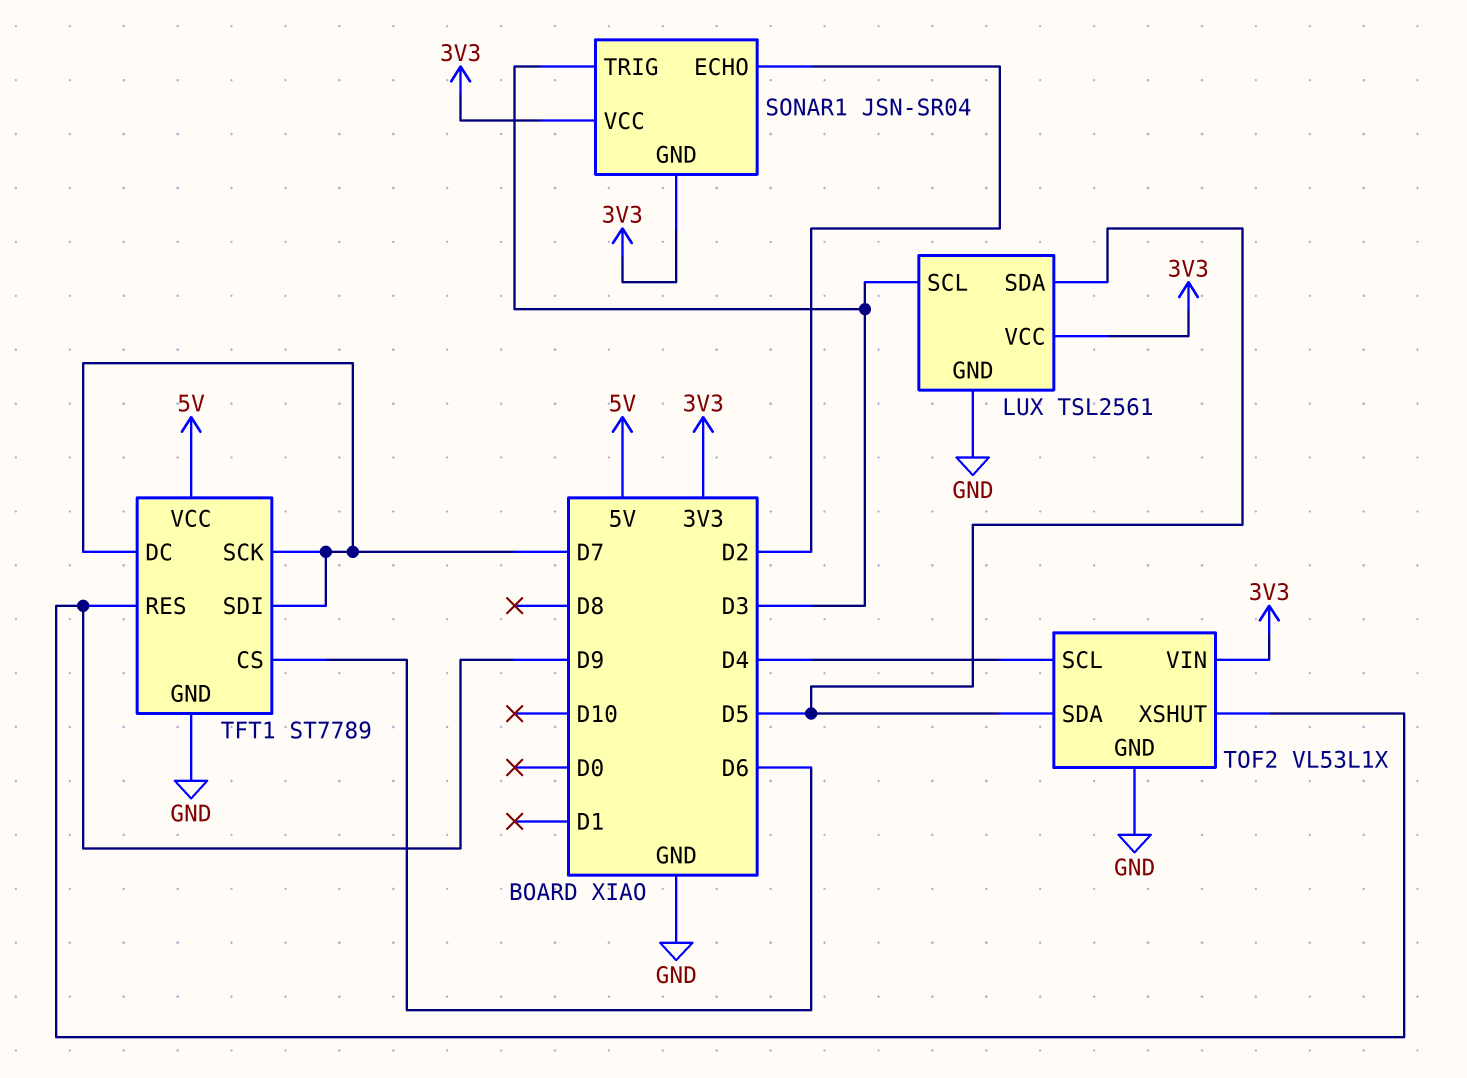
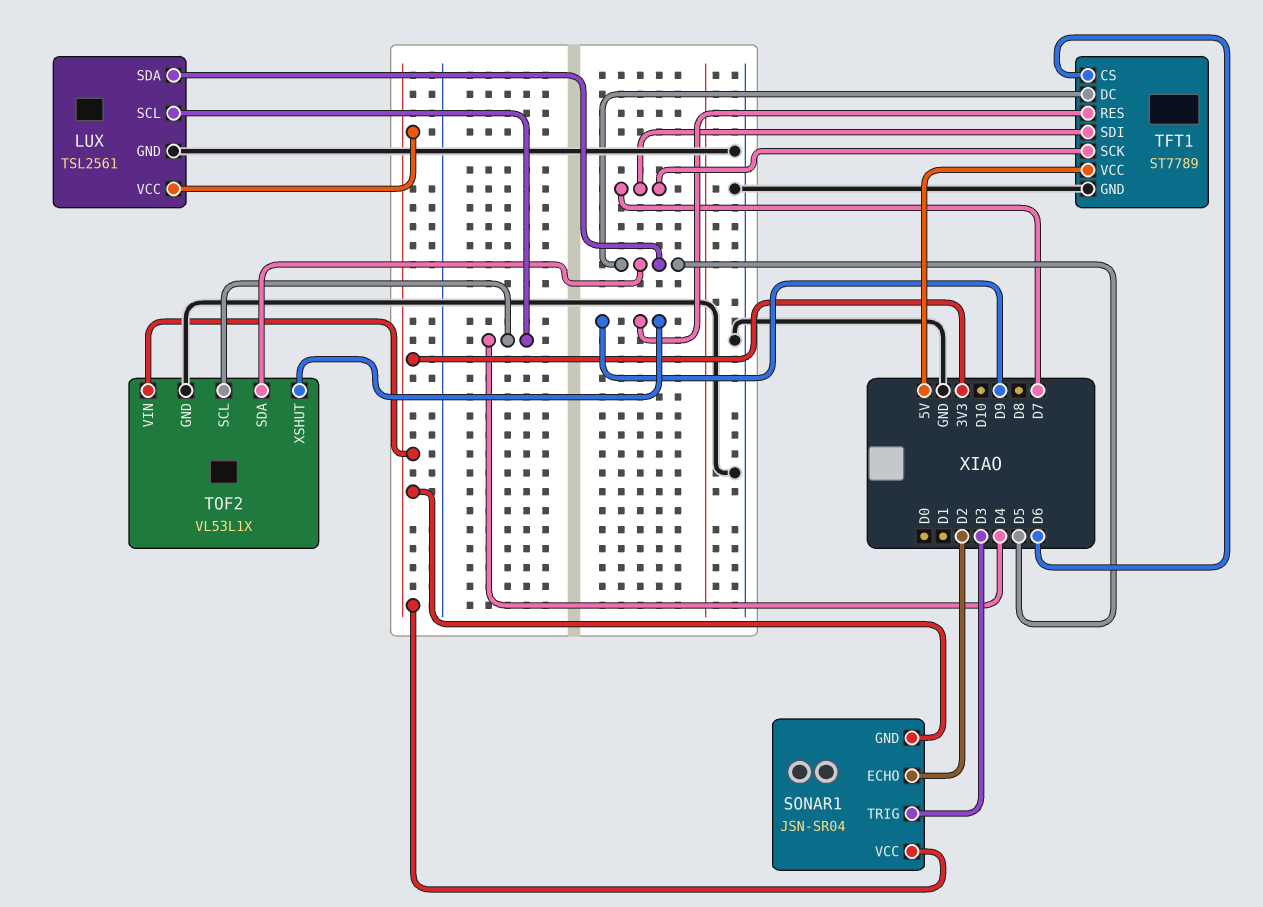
LUX pin SCL: D3 -> D4
TFT1 pin DC: D7 -> D5

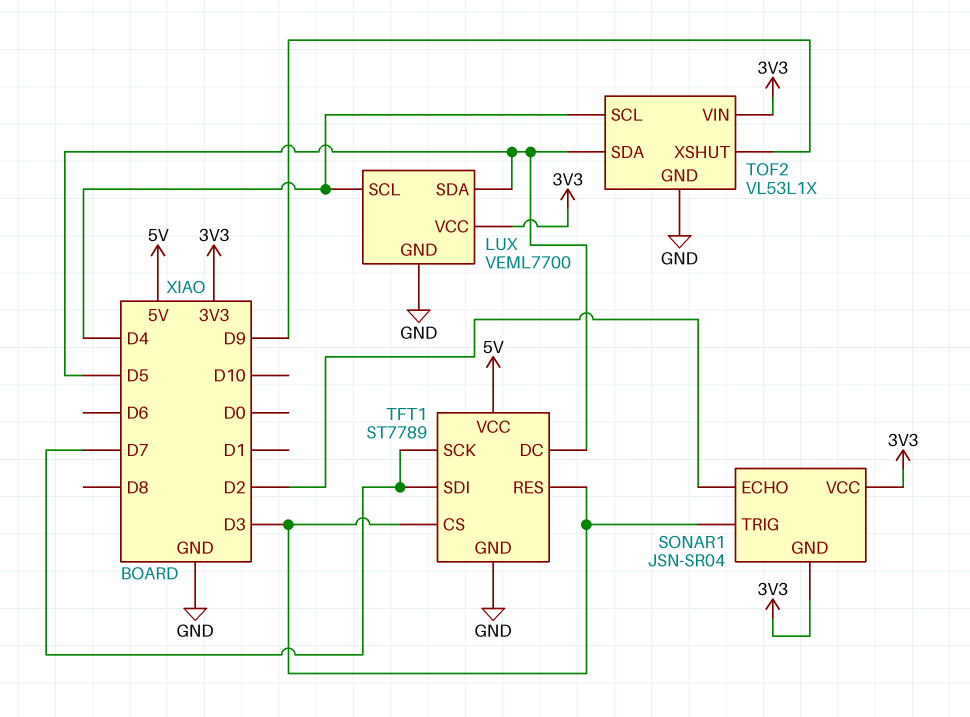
LUX: TSL2561 -> VEML7700
TFT1 pin CS: D6 -> D3
TFT1 pin RES: D9 -> D3

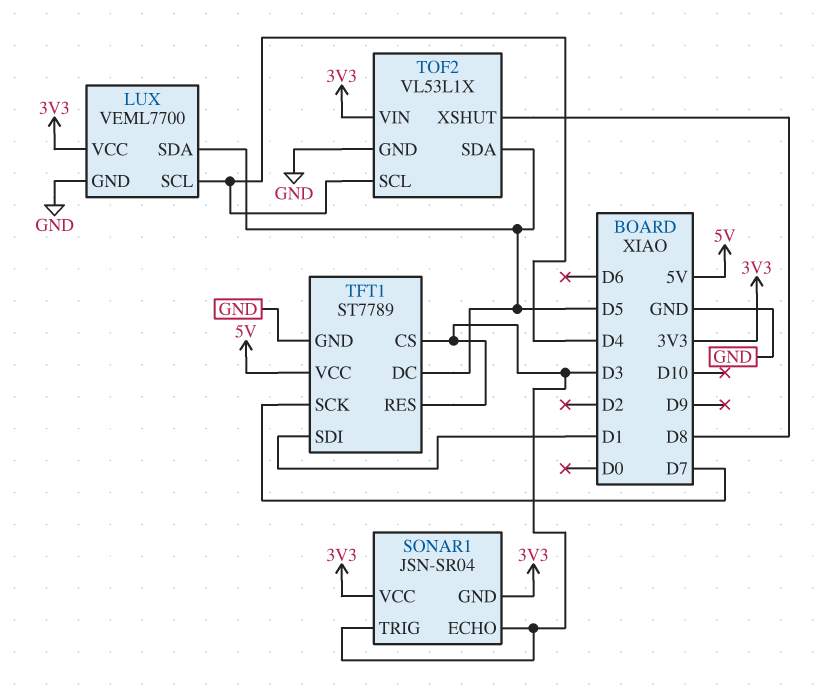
SONAR1 pin ECHO: D2 -> D3
TFT1 pin SDI: D7 -> D1
TOF2 pin XSHUT: D9 -> D8

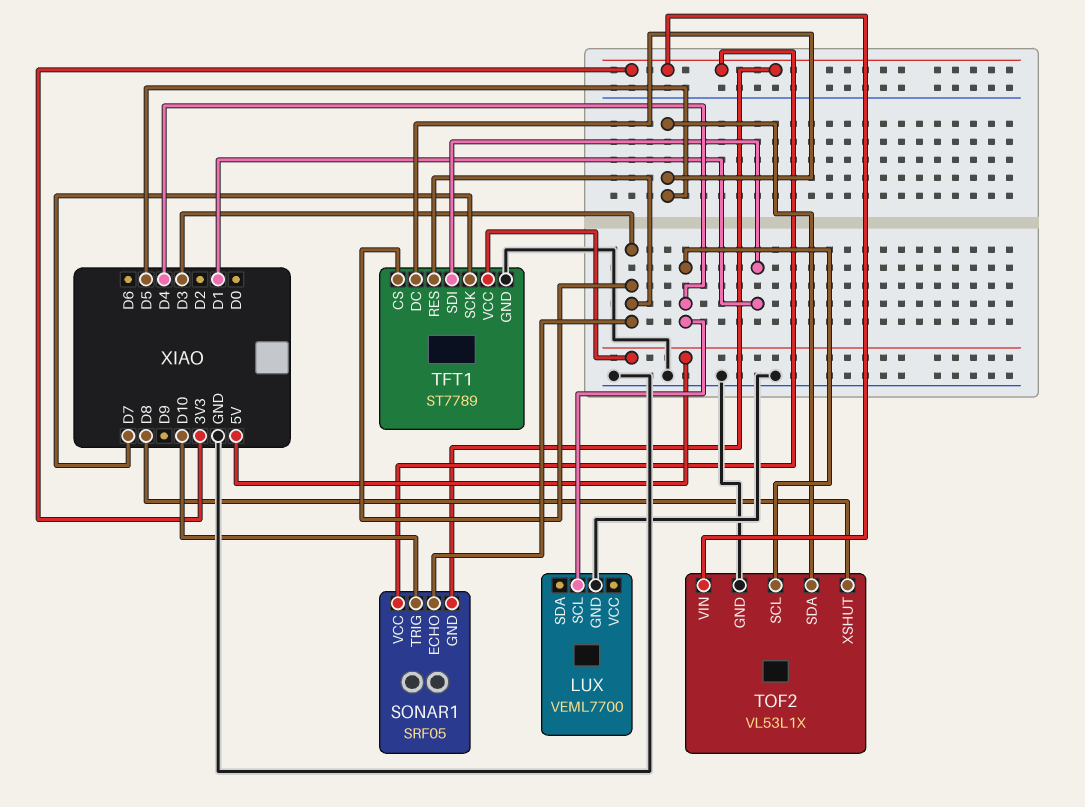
LUX pin SDA: D5 -> none
LUX pin VCC: 3V3 -> none
SONAR1: JSN-SR04 -> SRF05
SONAR1 pin TRIG: D3 -> D10

